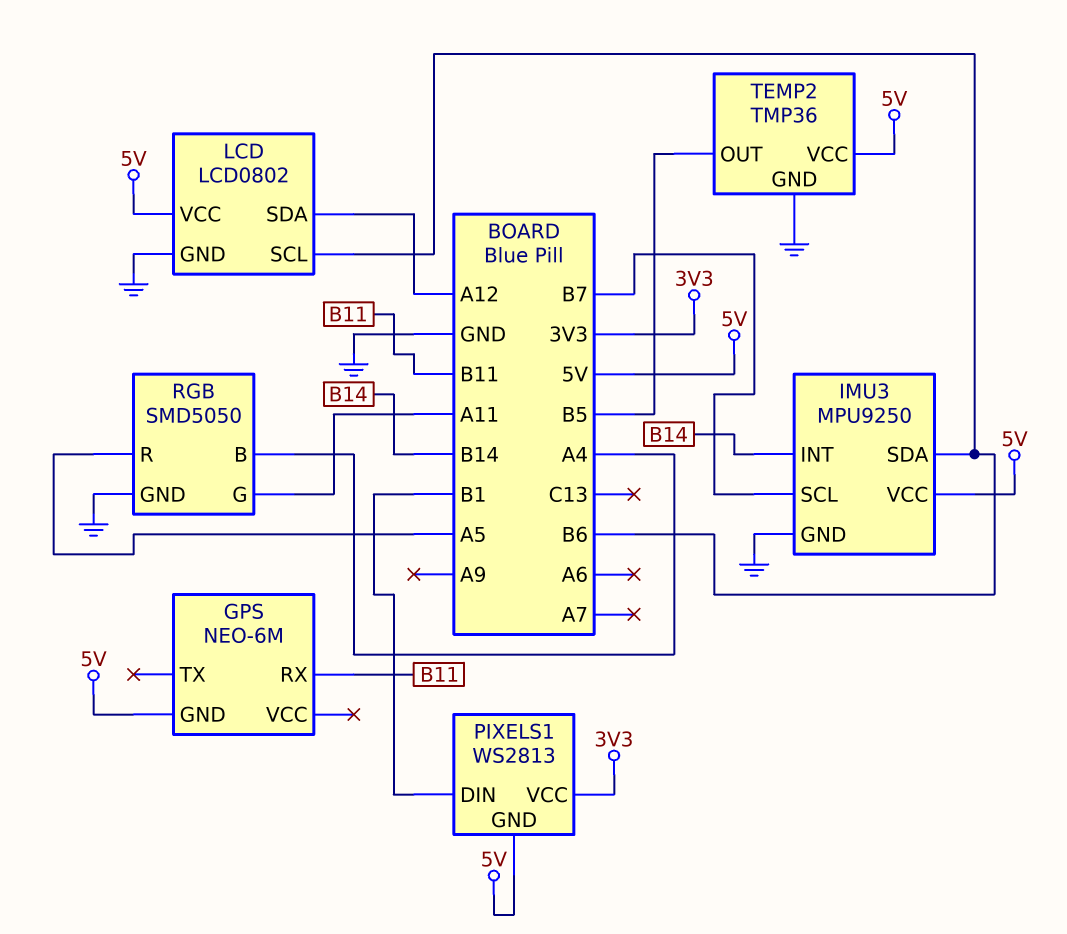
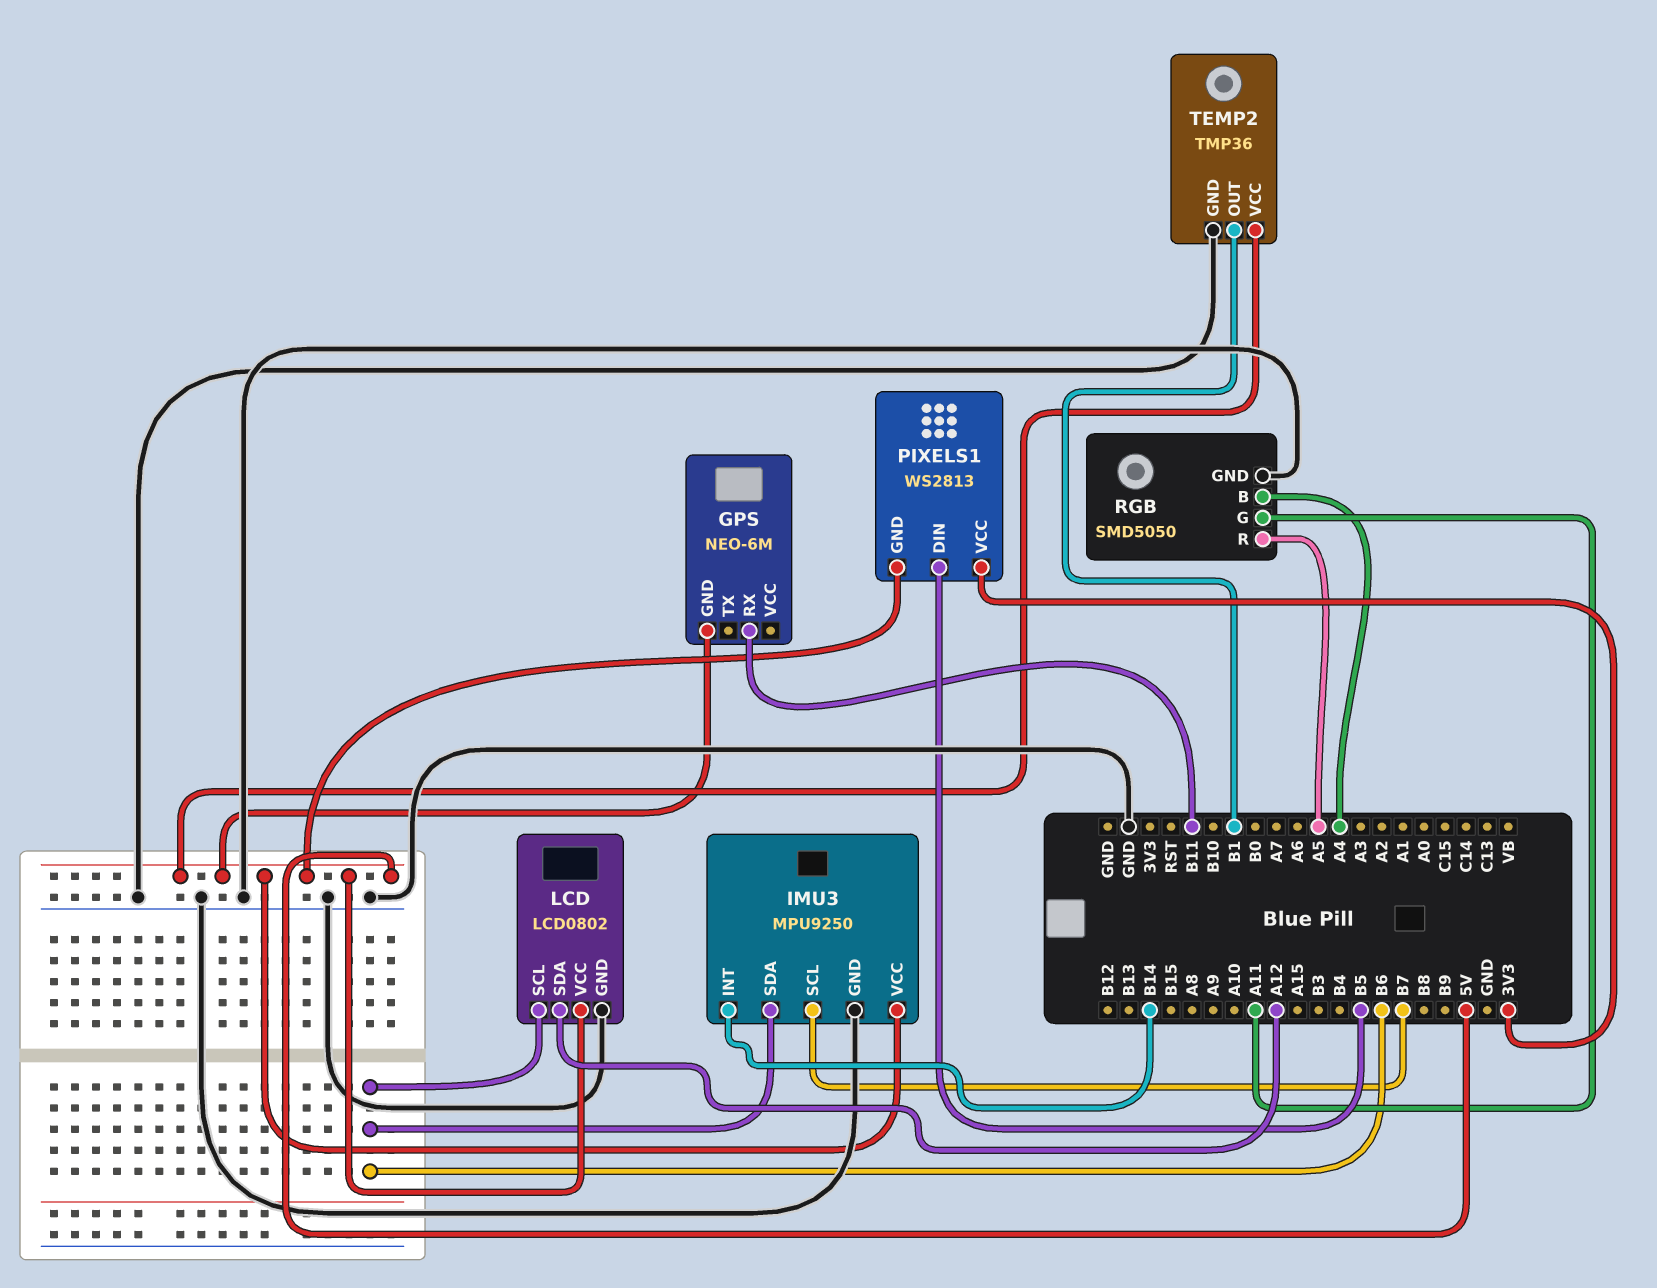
PIXELS1 pin DIN: B1 -> B5
TEMP2 pin OUT: B5 -> B1

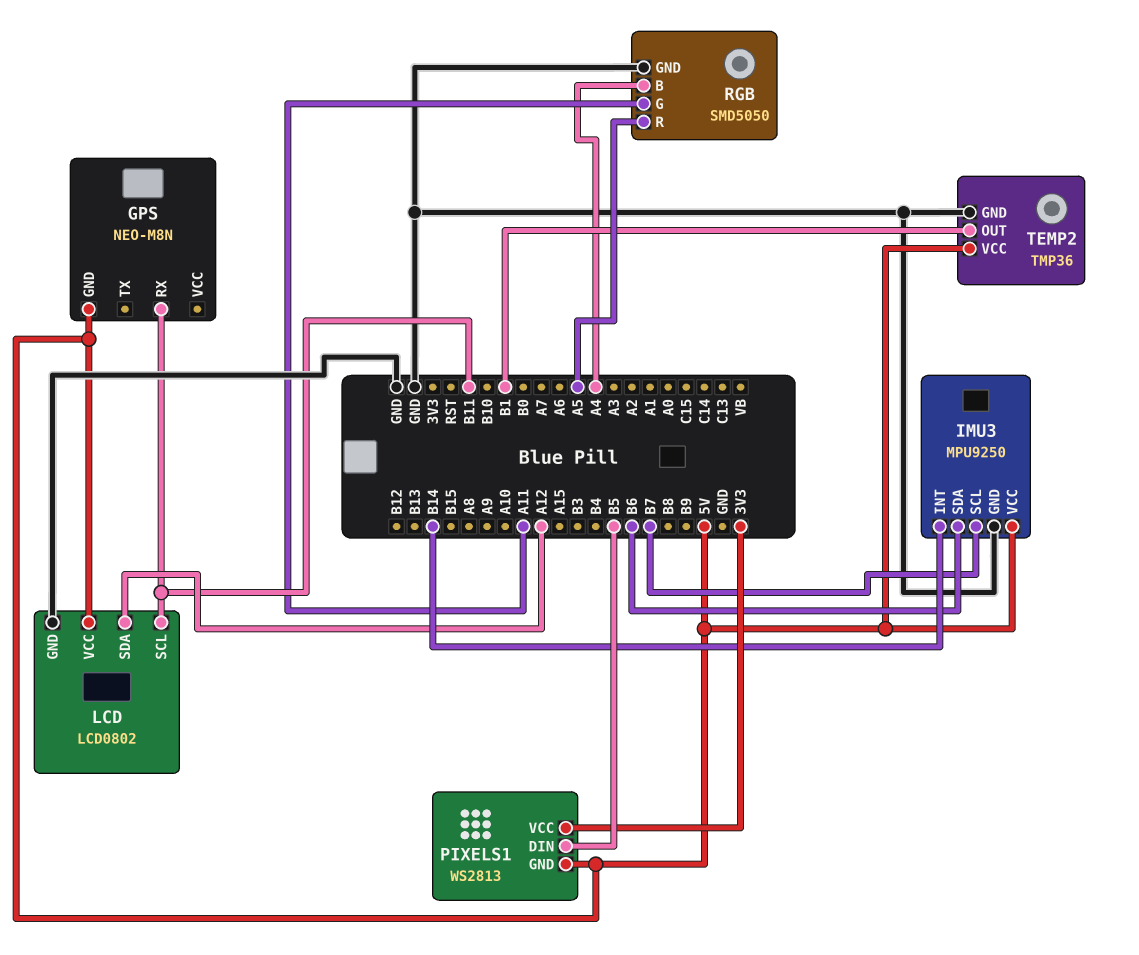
GPS: NEO-6M -> NEO-M8N
LCD pin SCL: B6 -> B11

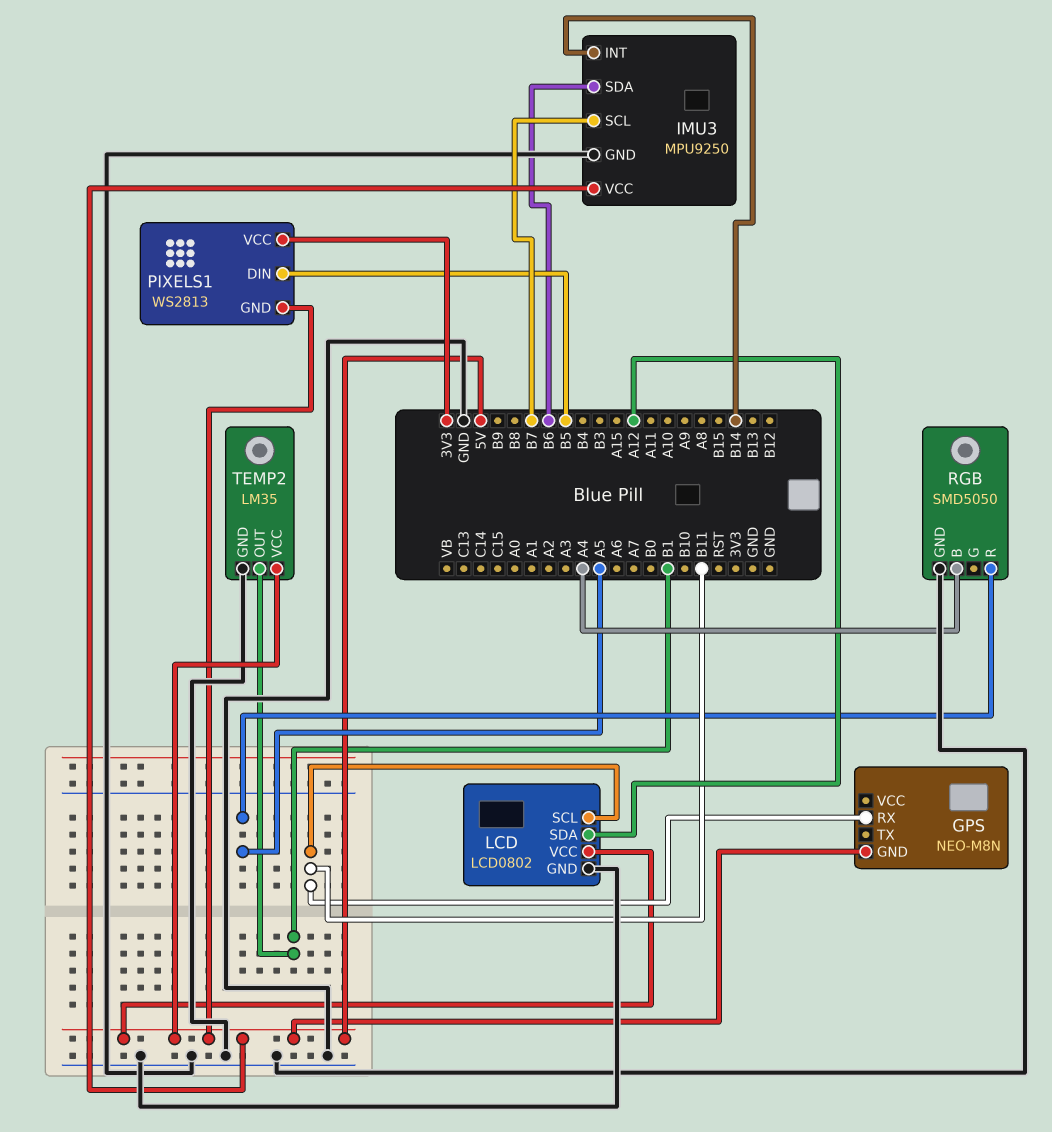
RGB pin G: A11 -> none
TEMP2: TMP36 -> LM35

